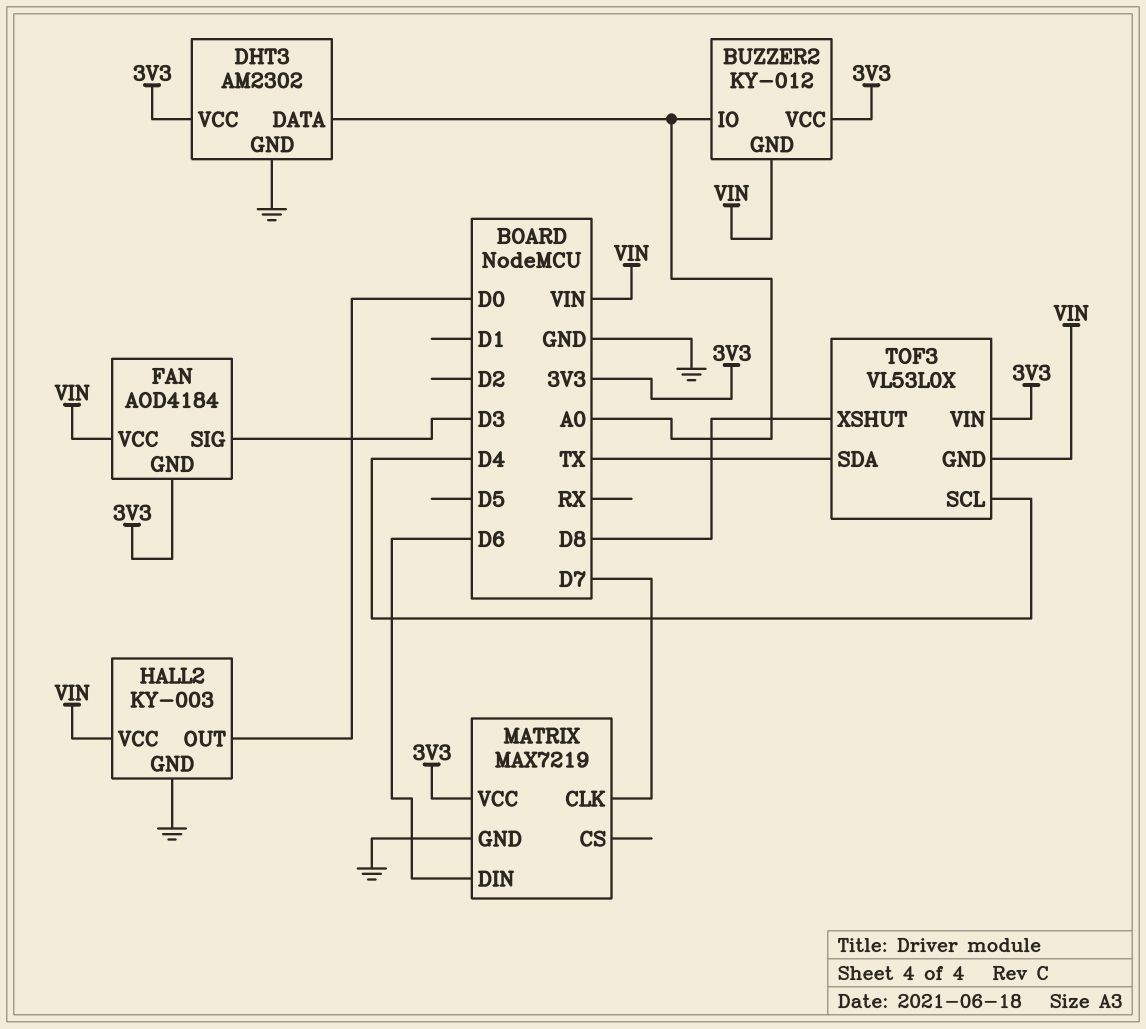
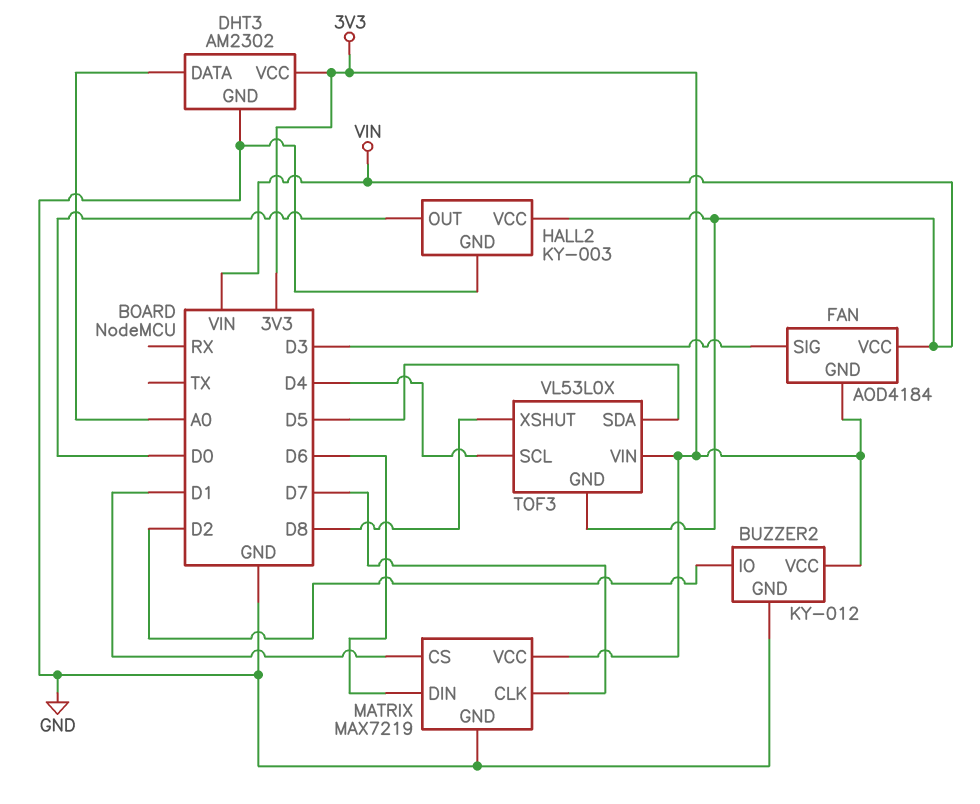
BUZZER2 pin GND: VIN -> GND
BUZZER2 pin IO: A0 -> D2
MATRIX pin CS: none -> D1
TOF3 pin SDA: TX -> D5

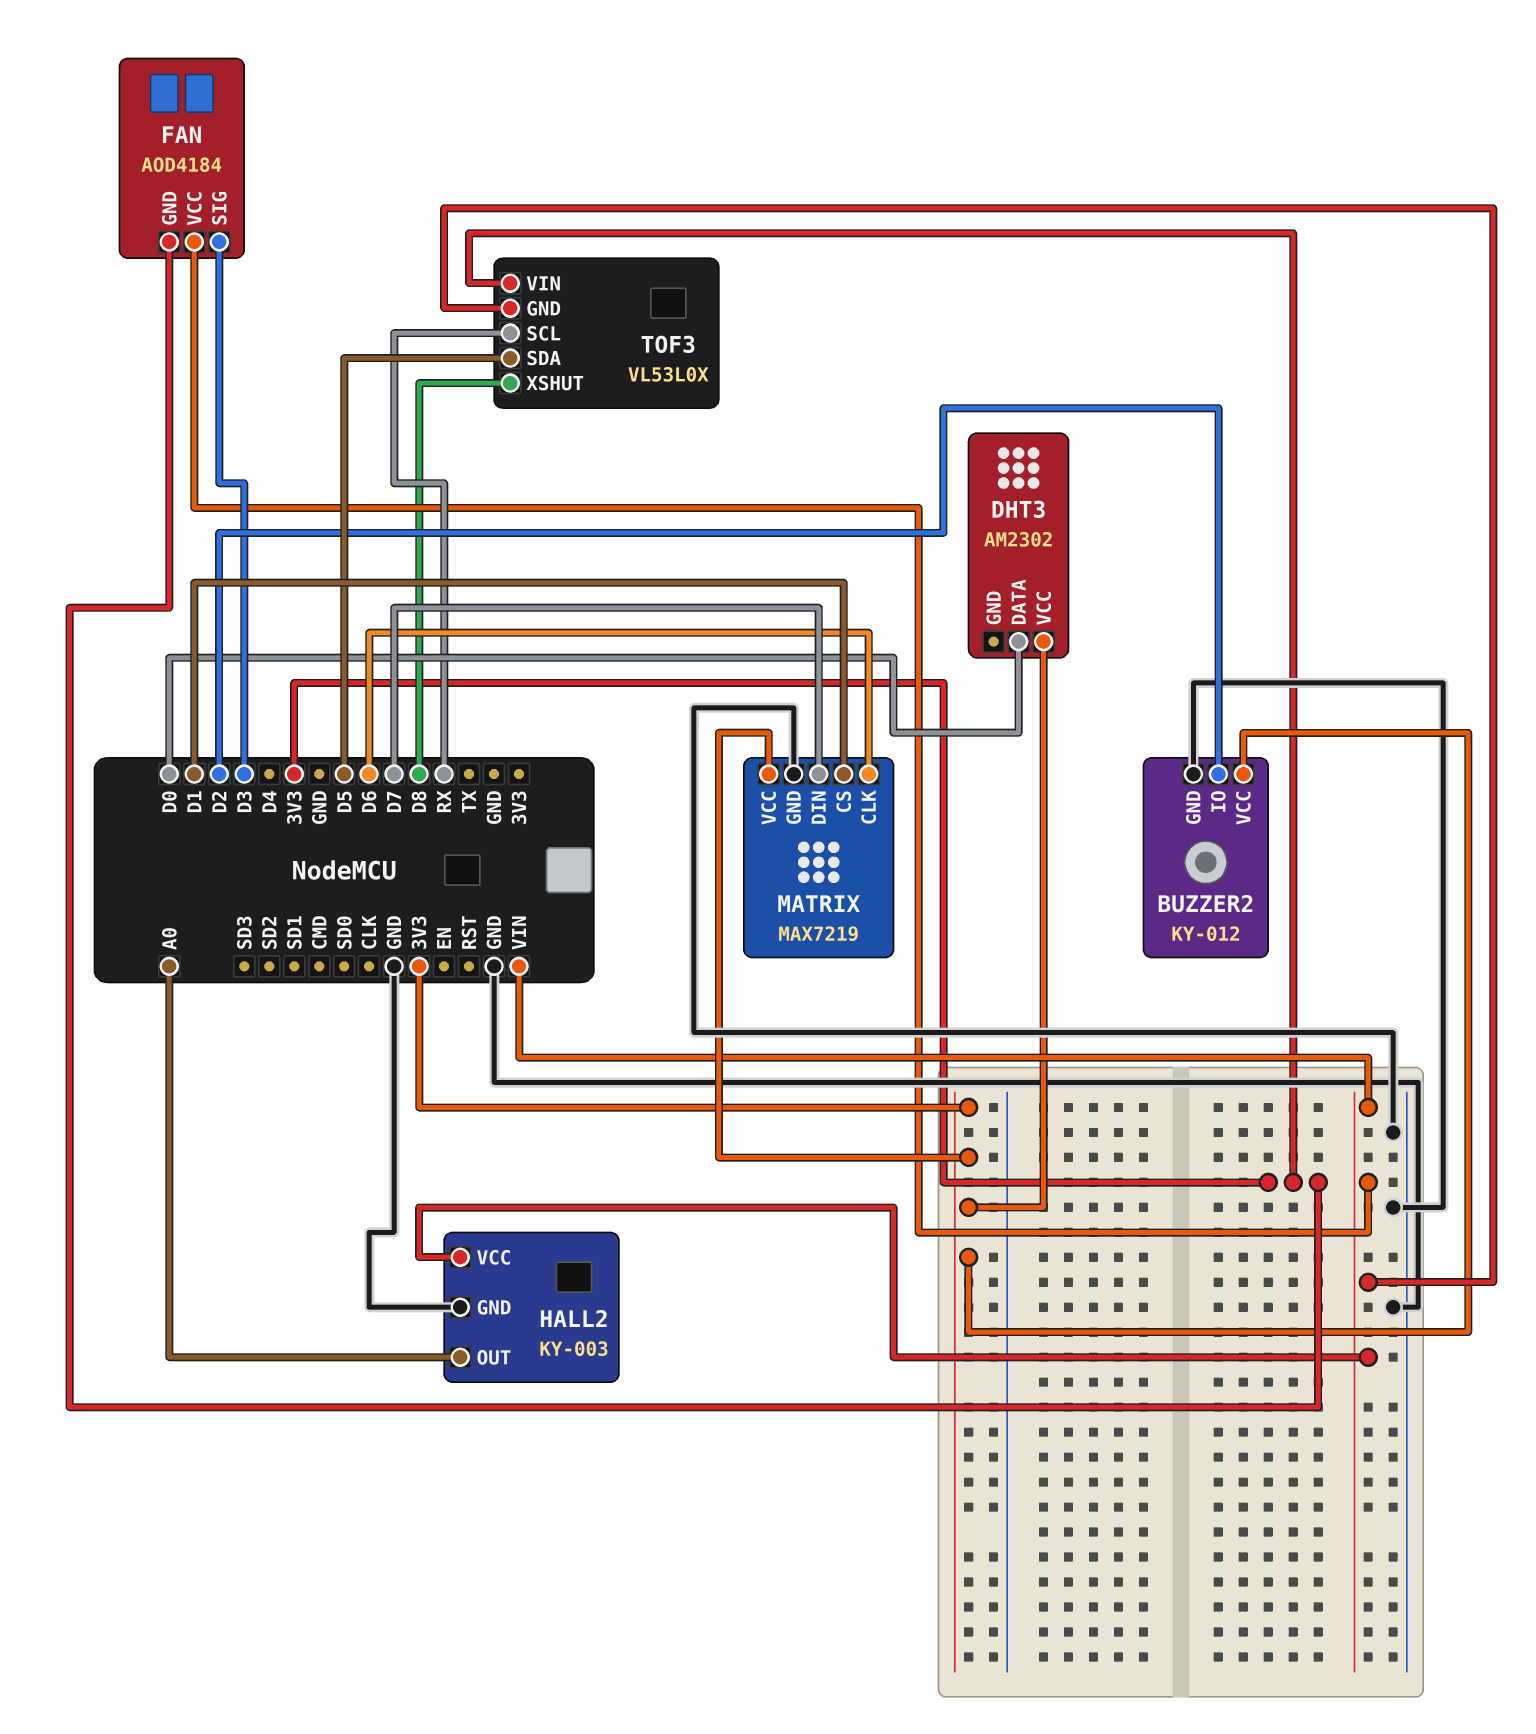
DHT3 pin DATA: A0 -> D0
DHT3 pin GND: GND -> none
HALL2 pin OUT: D0 -> A0
MATRIX pin CLK: D7 -> D6
MATRIX pin DIN: D6 -> D7
TOF3 pin SCL: D4 -> RX

